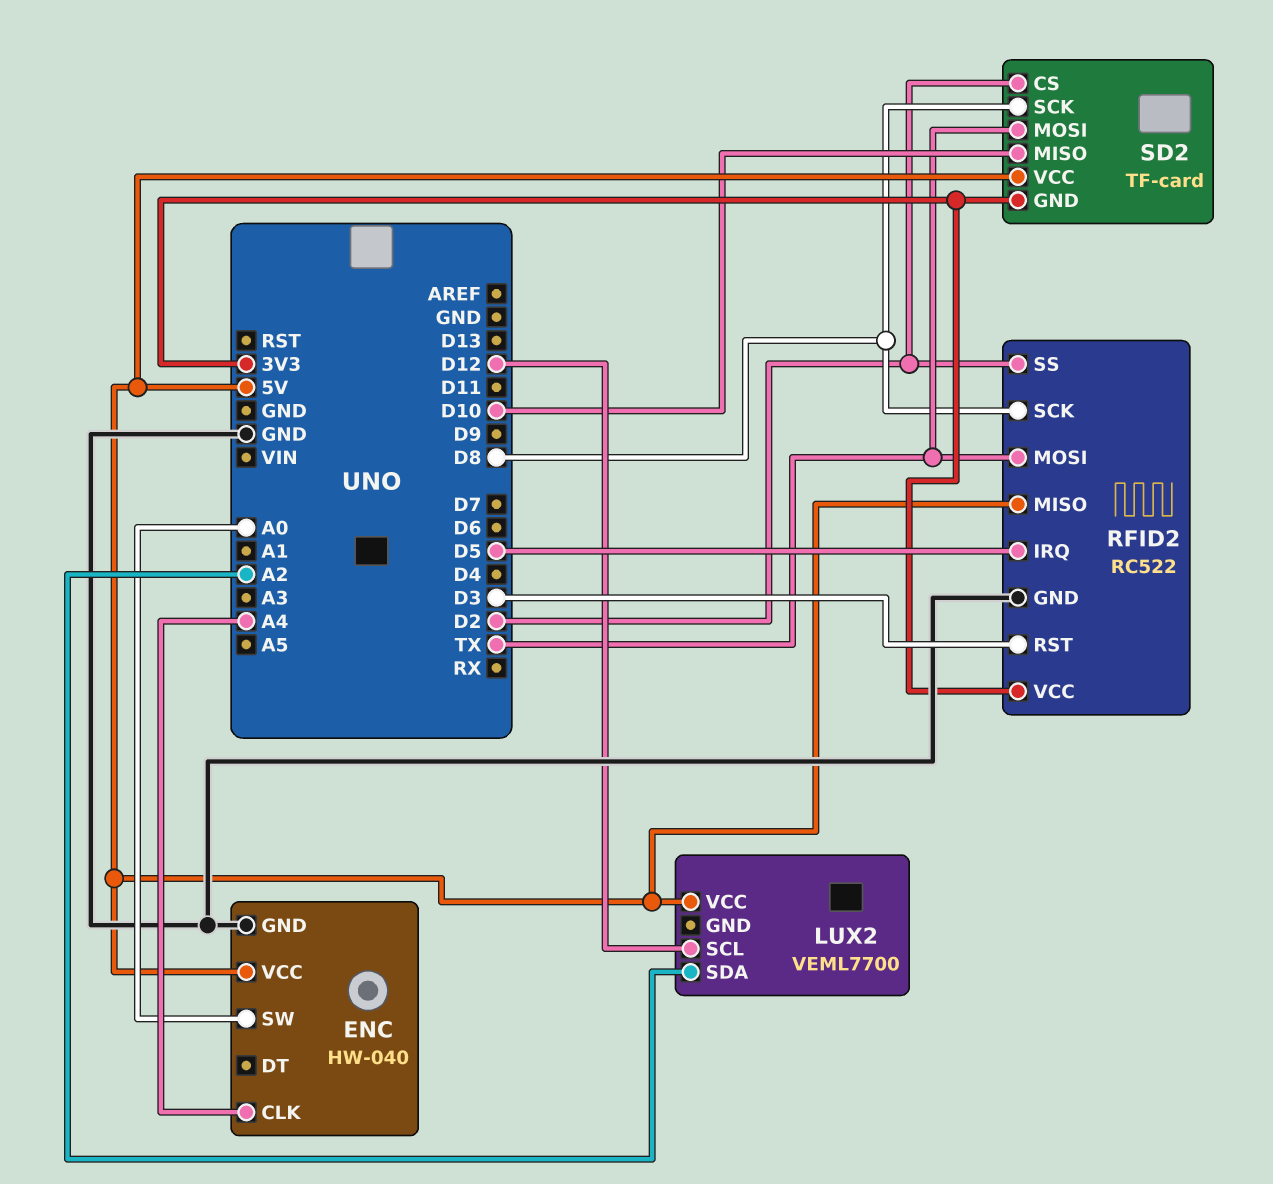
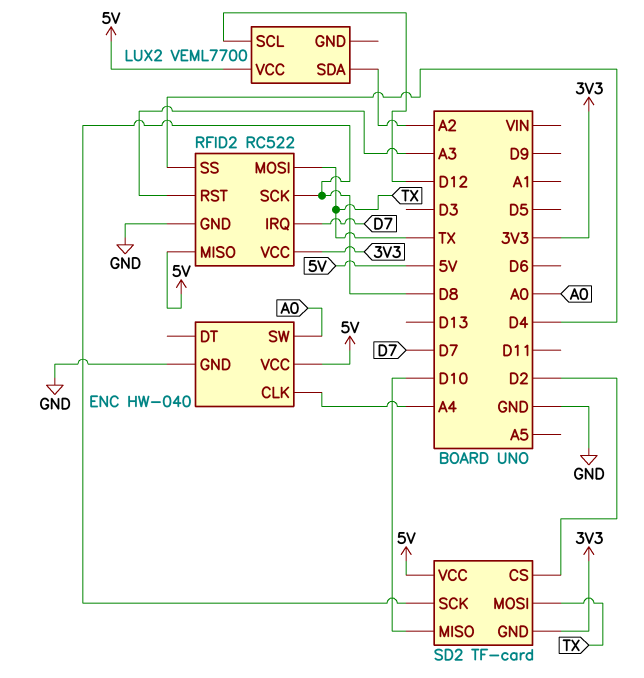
RFID2 pin IRQ: D5 -> D7
RFID2 pin RST: D3 -> A3
RFID2 pin SS: D2 -> D4

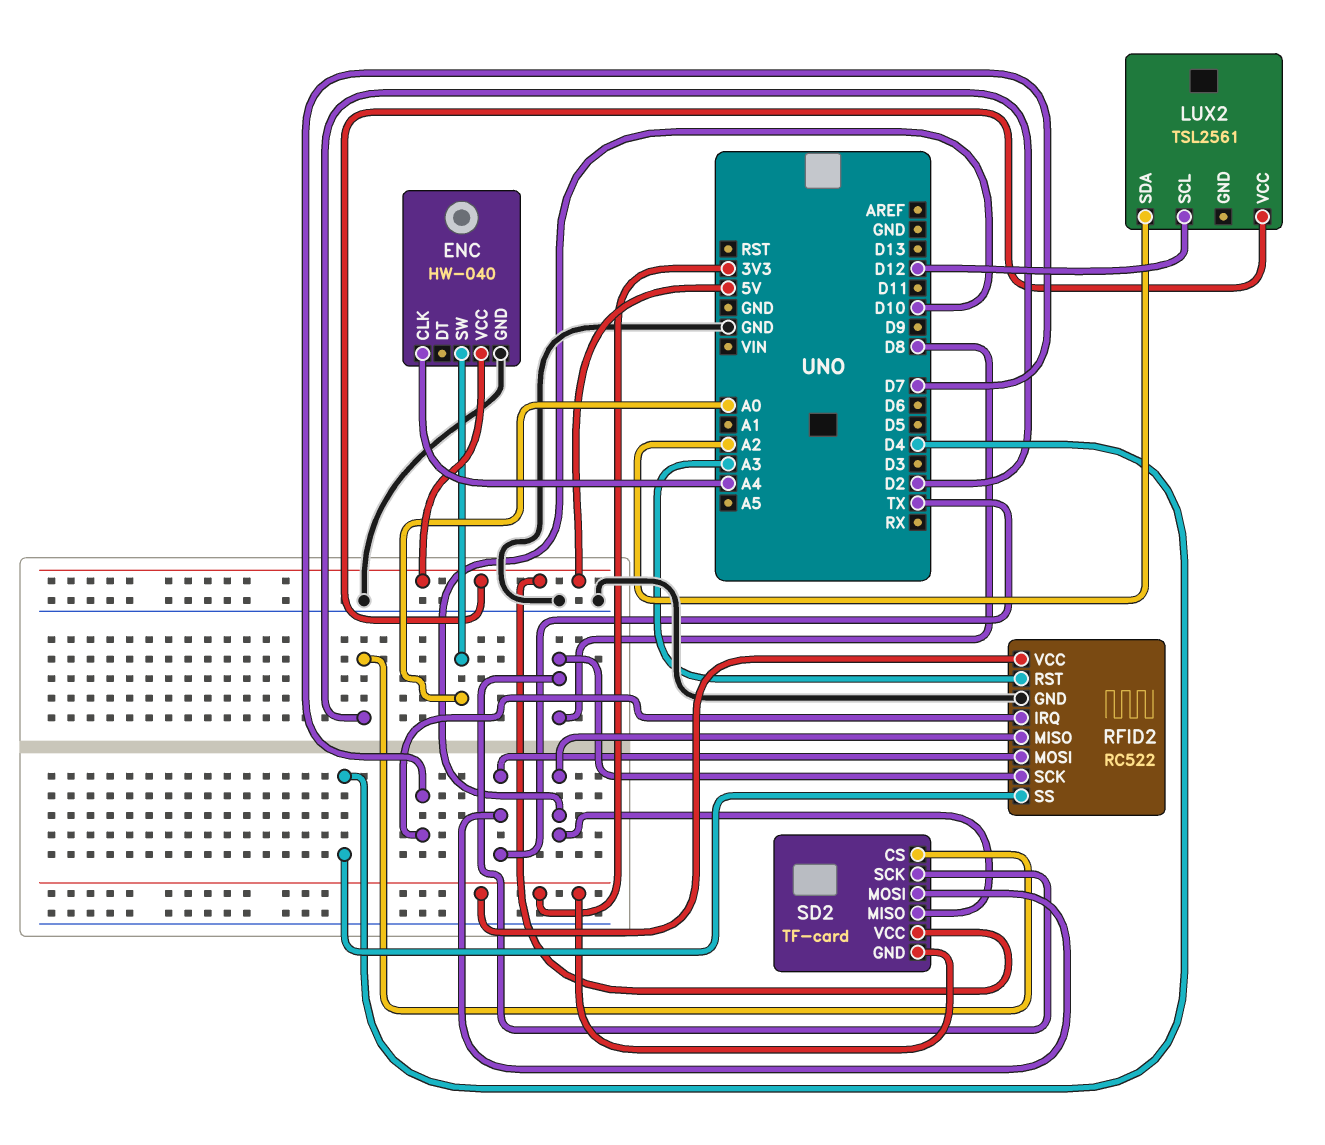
LUX2: VEML7700 -> TSL2561
RFID2 pin MISO: 5V -> D10

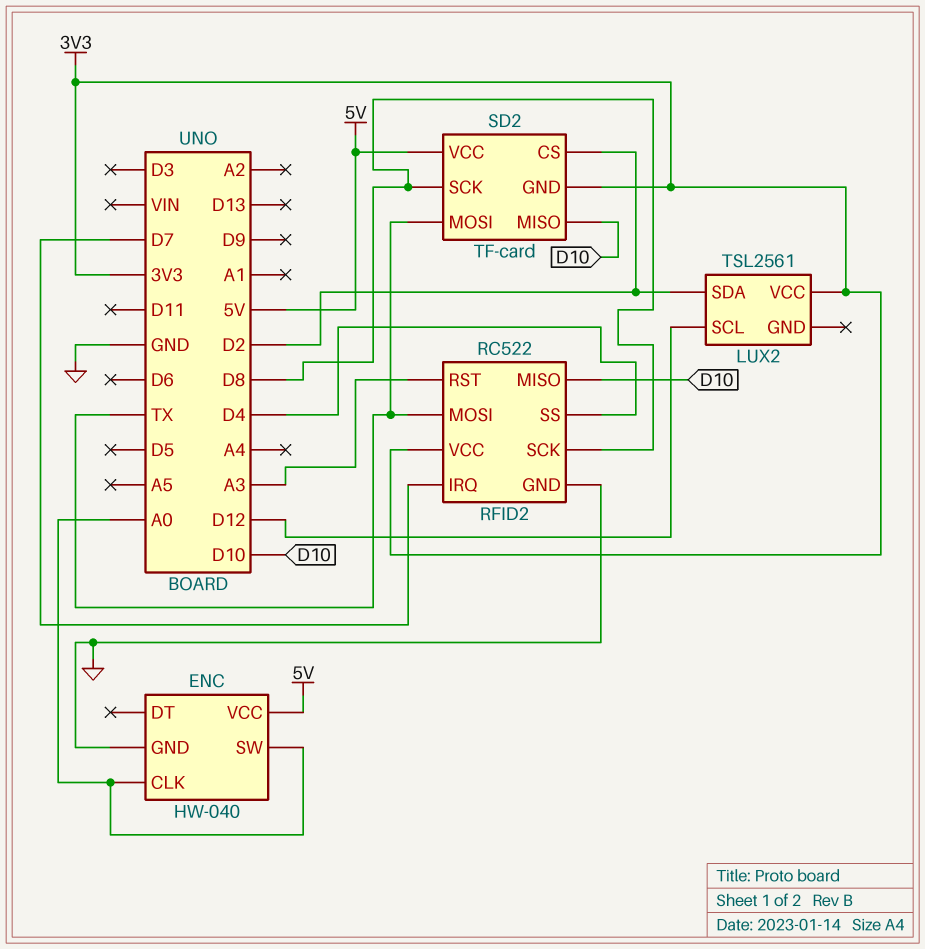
ENC pin CLK: A4 -> A0
LUX2 pin SDA: A2 -> D2
LUX2 pin VCC: 5V -> 3V3

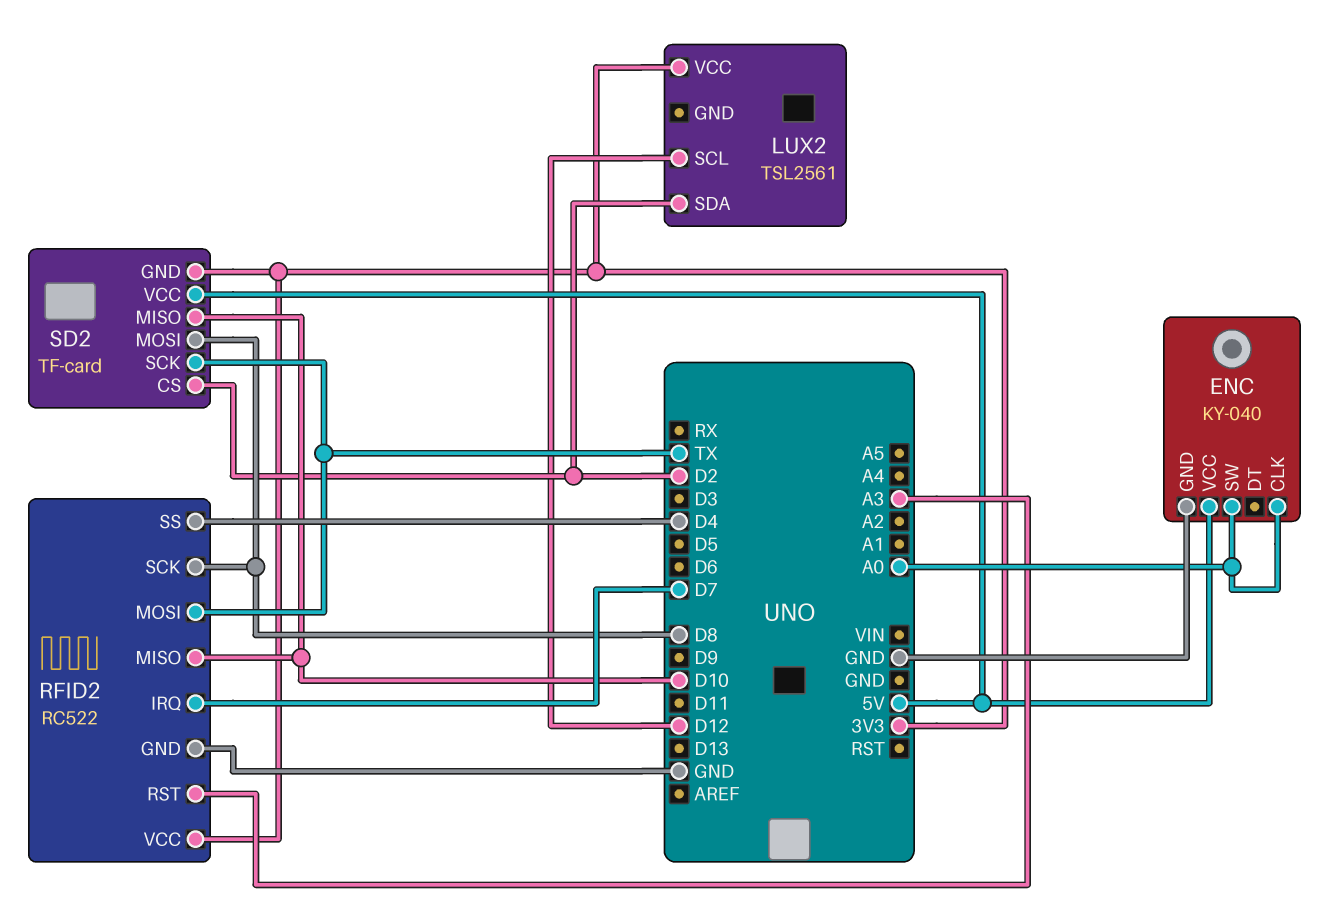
ENC: HW-040 -> KY-040
SD2 pin MOSI: TX -> D8
SD2 pin SCK: D8 -> TX

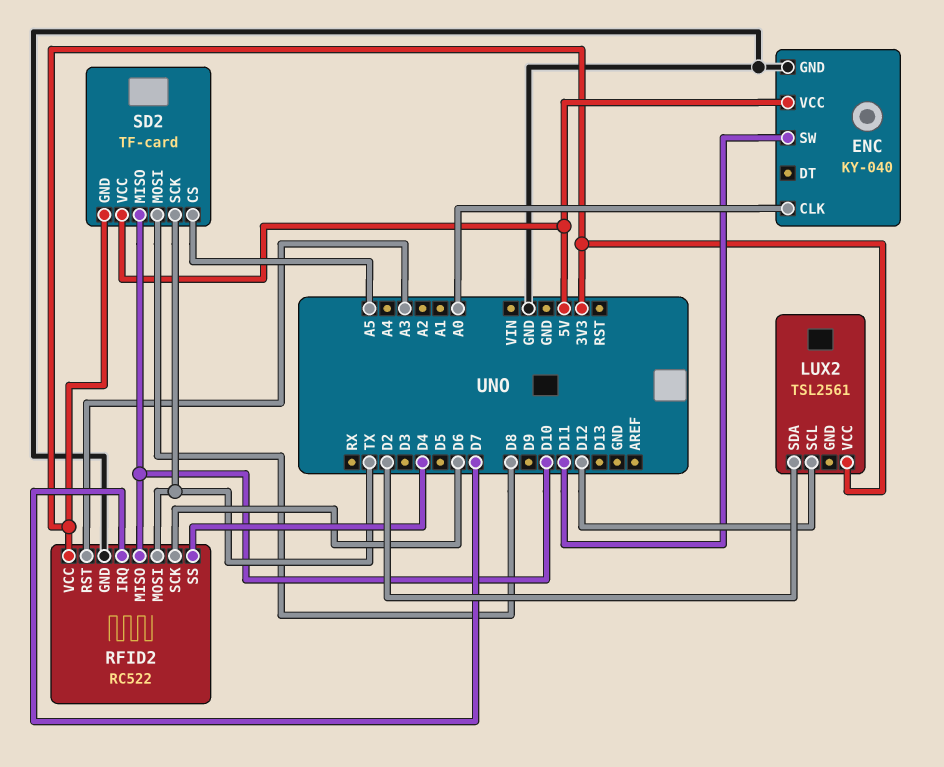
ENC pin SW: A0 -> D11
RFID2 pin SCK: D8 -> D6
SD2 pin CS: D2 -> A5

